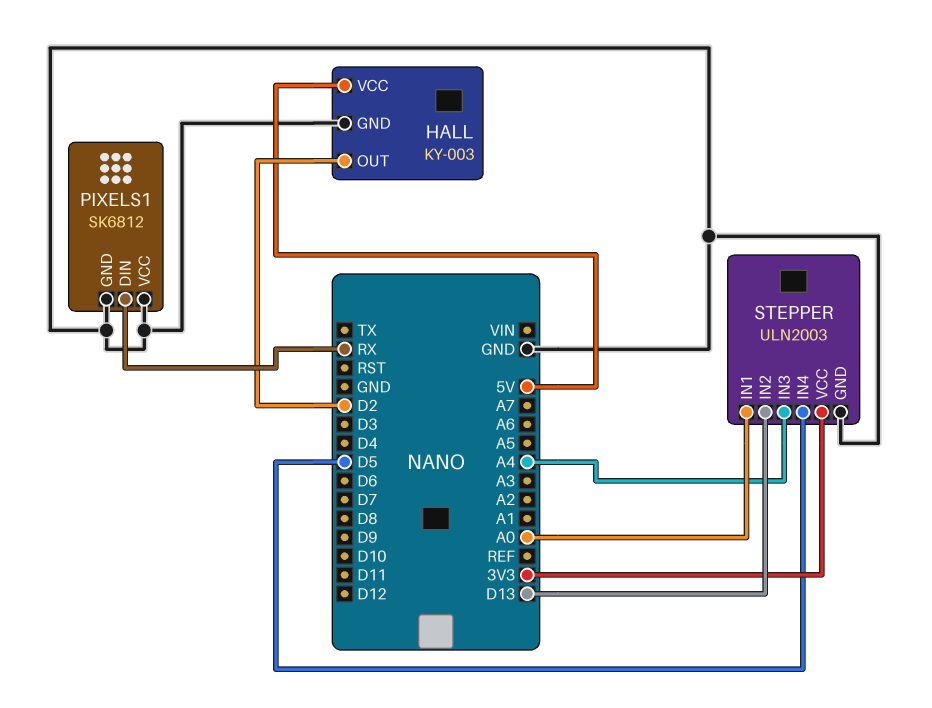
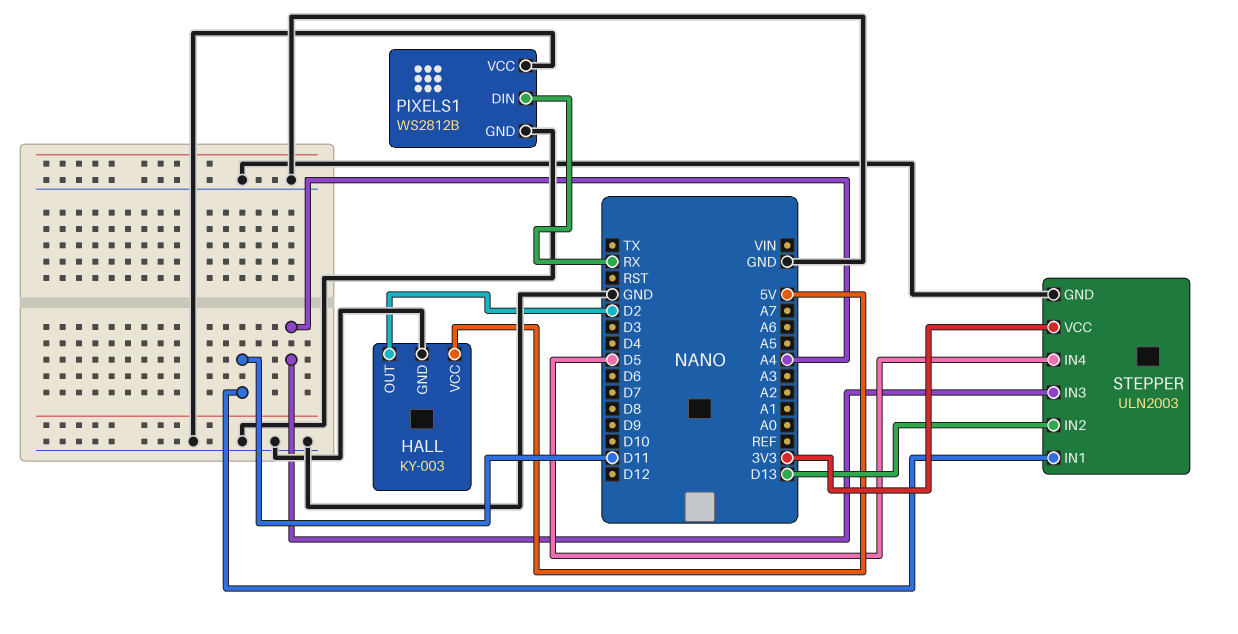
PIXELS1: SK6812 -> WS2812B
STEPPER pin IN1: A0 -> D11

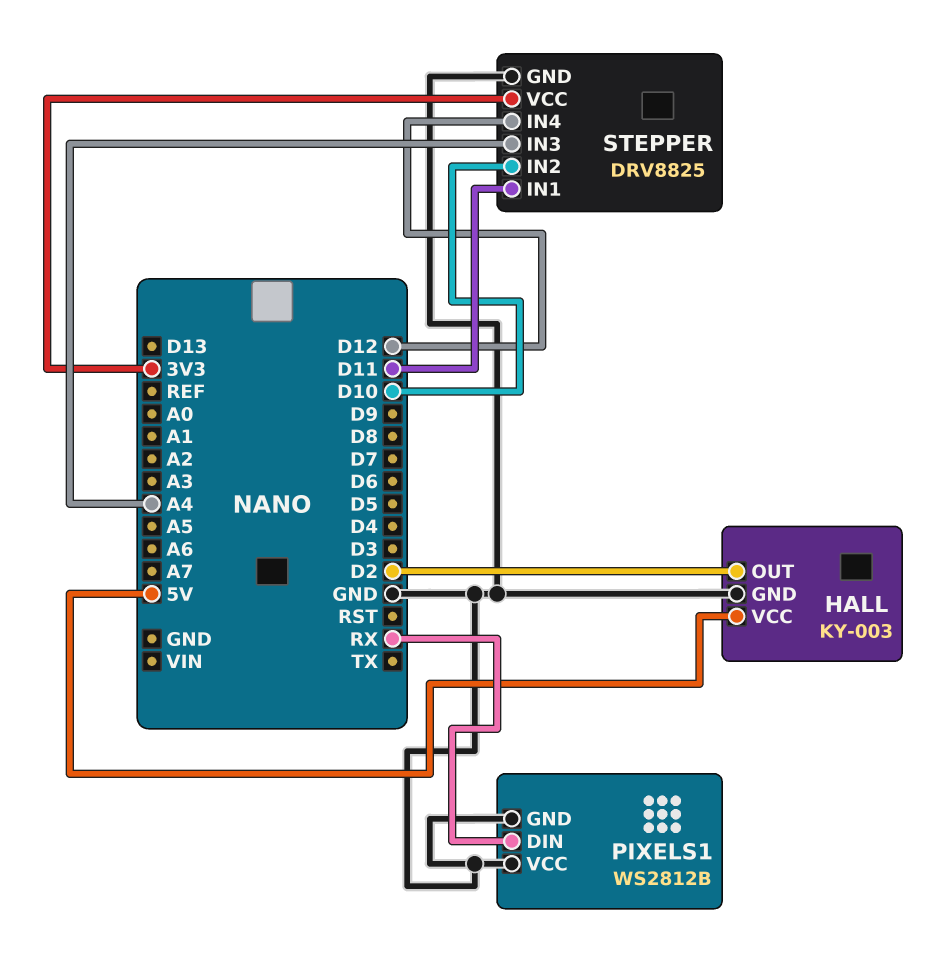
STEPPER: ULN2003 -> DRV8825
STEPPER pin IN2: D13 -> D10
STEPPER pin IN4: D5 -> D12

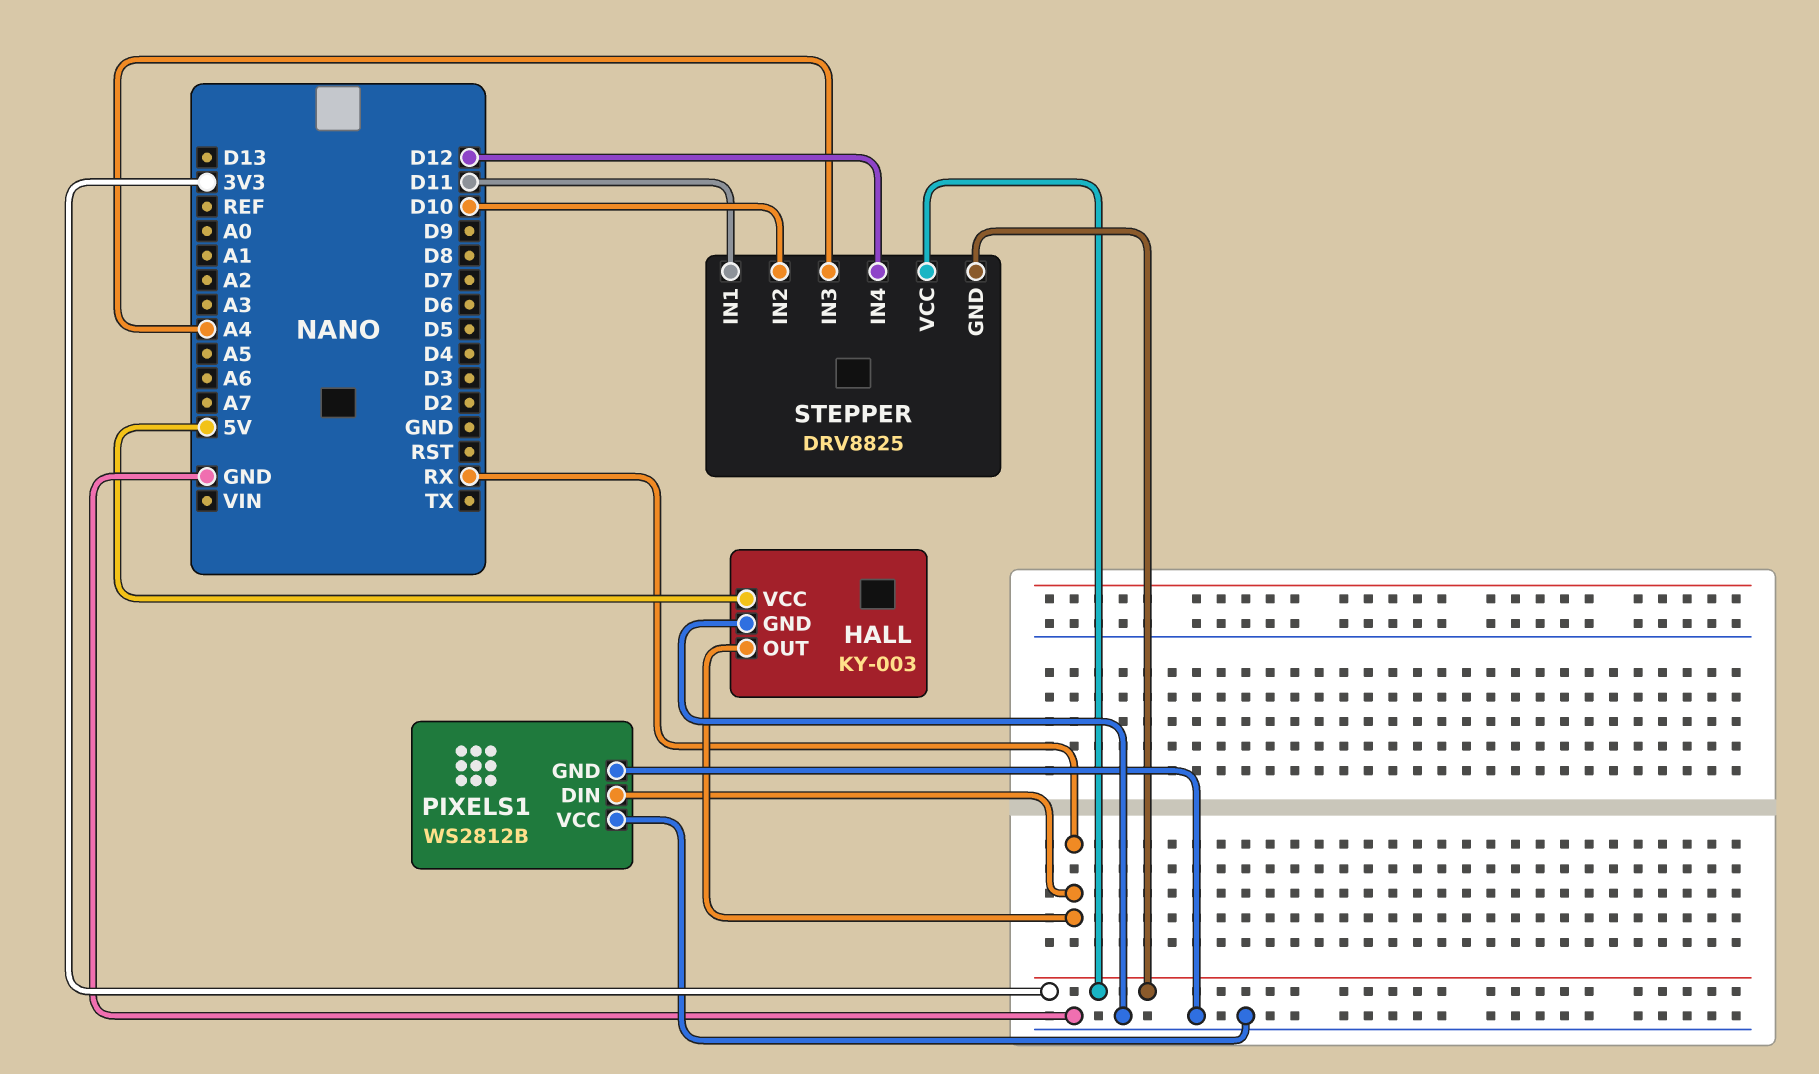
HALL pin OUT: D2 -> RX
STEPPER pin GND: GND -> 3V3

